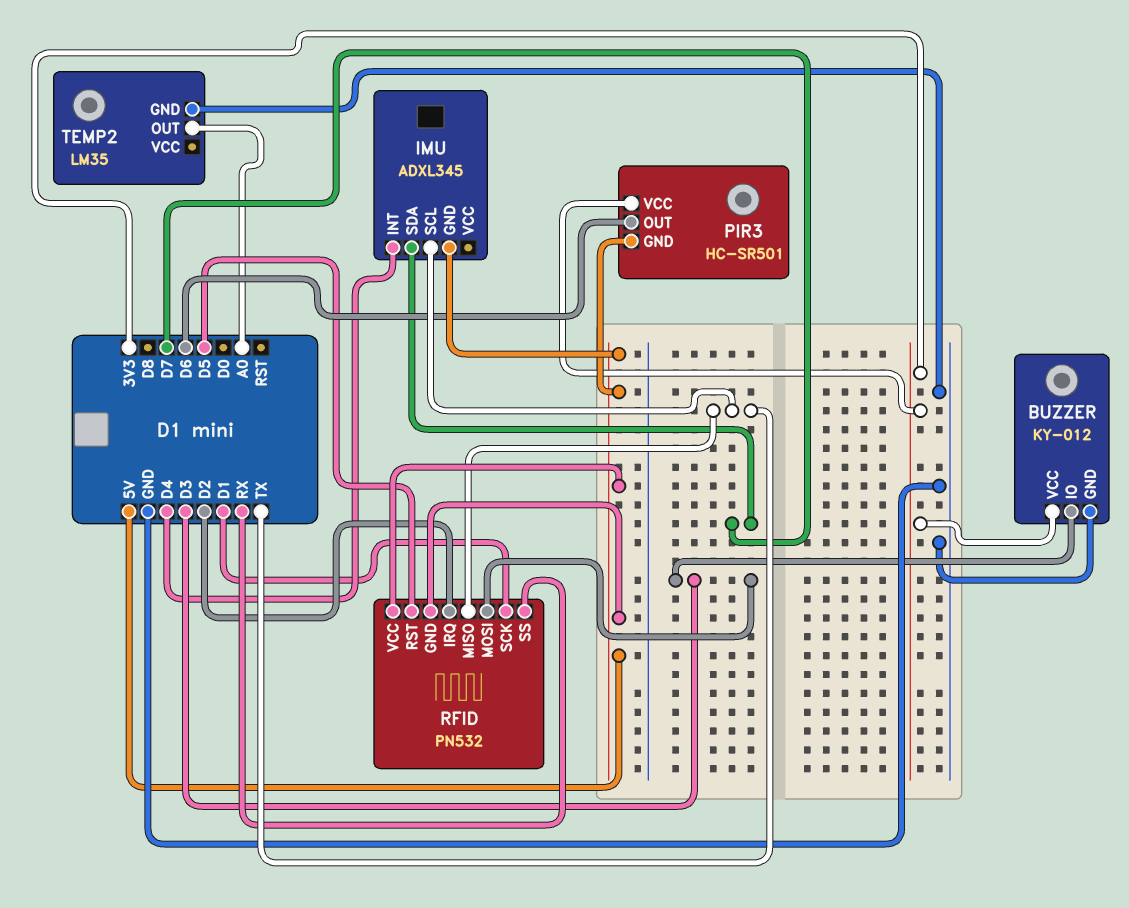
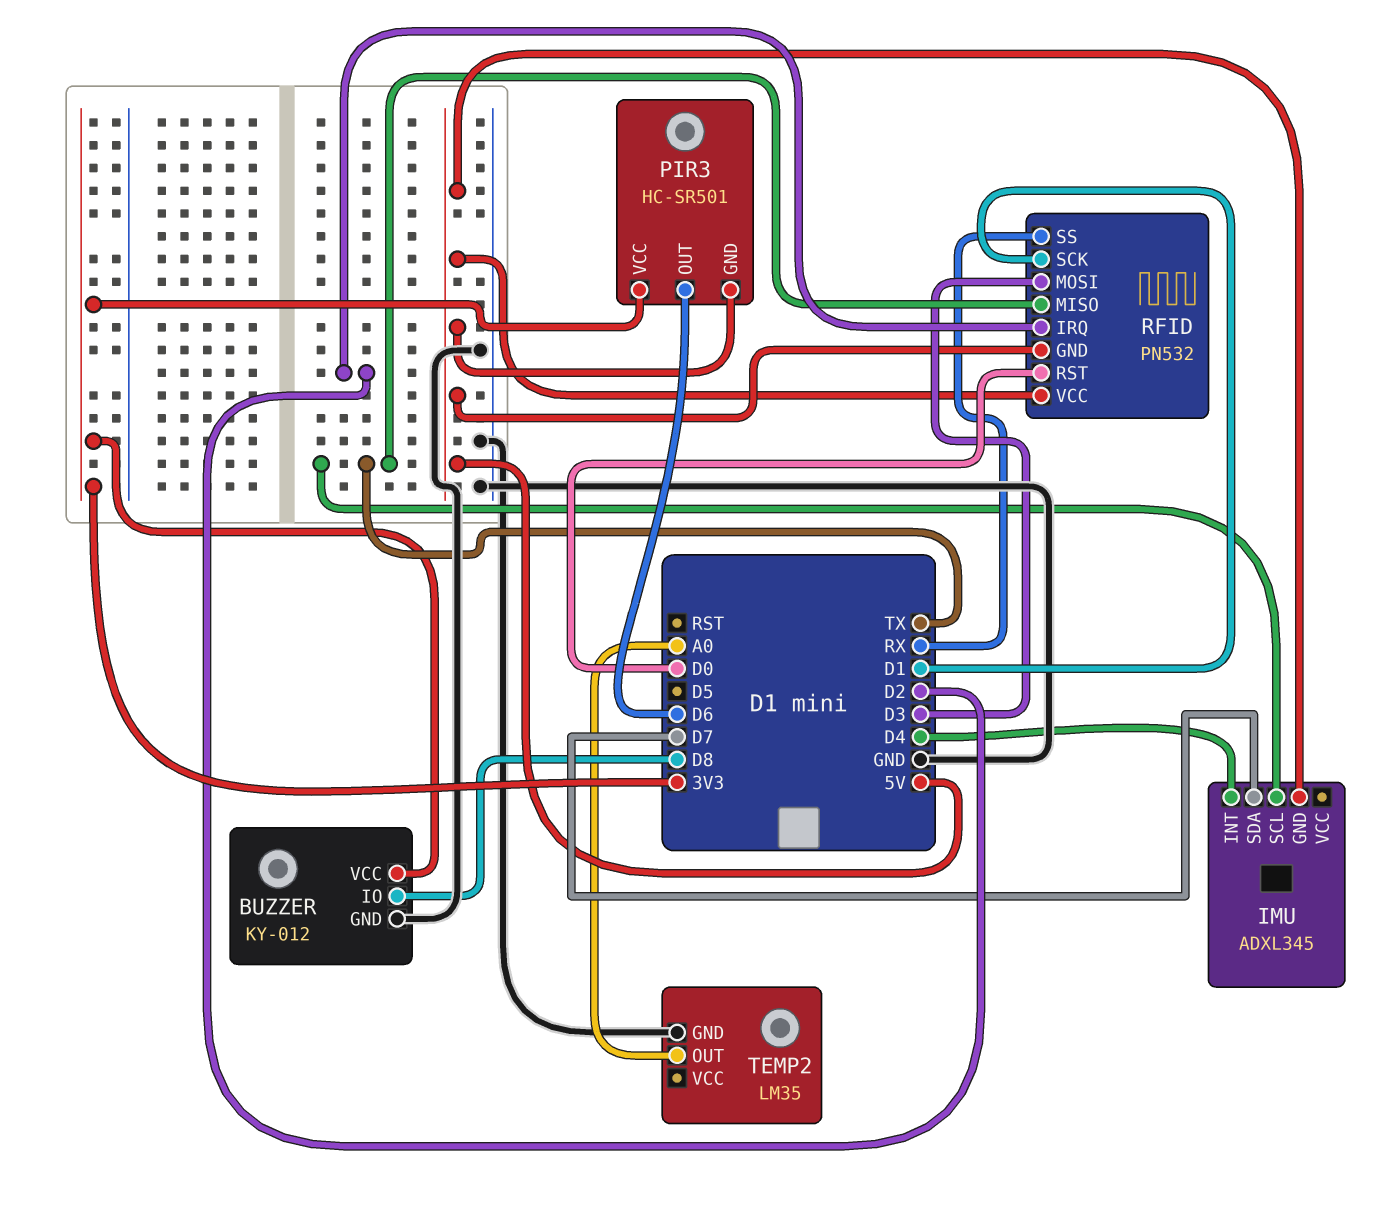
BUZZER pin IO: D3 -> D8
RFID pin RST: D5 -> D0

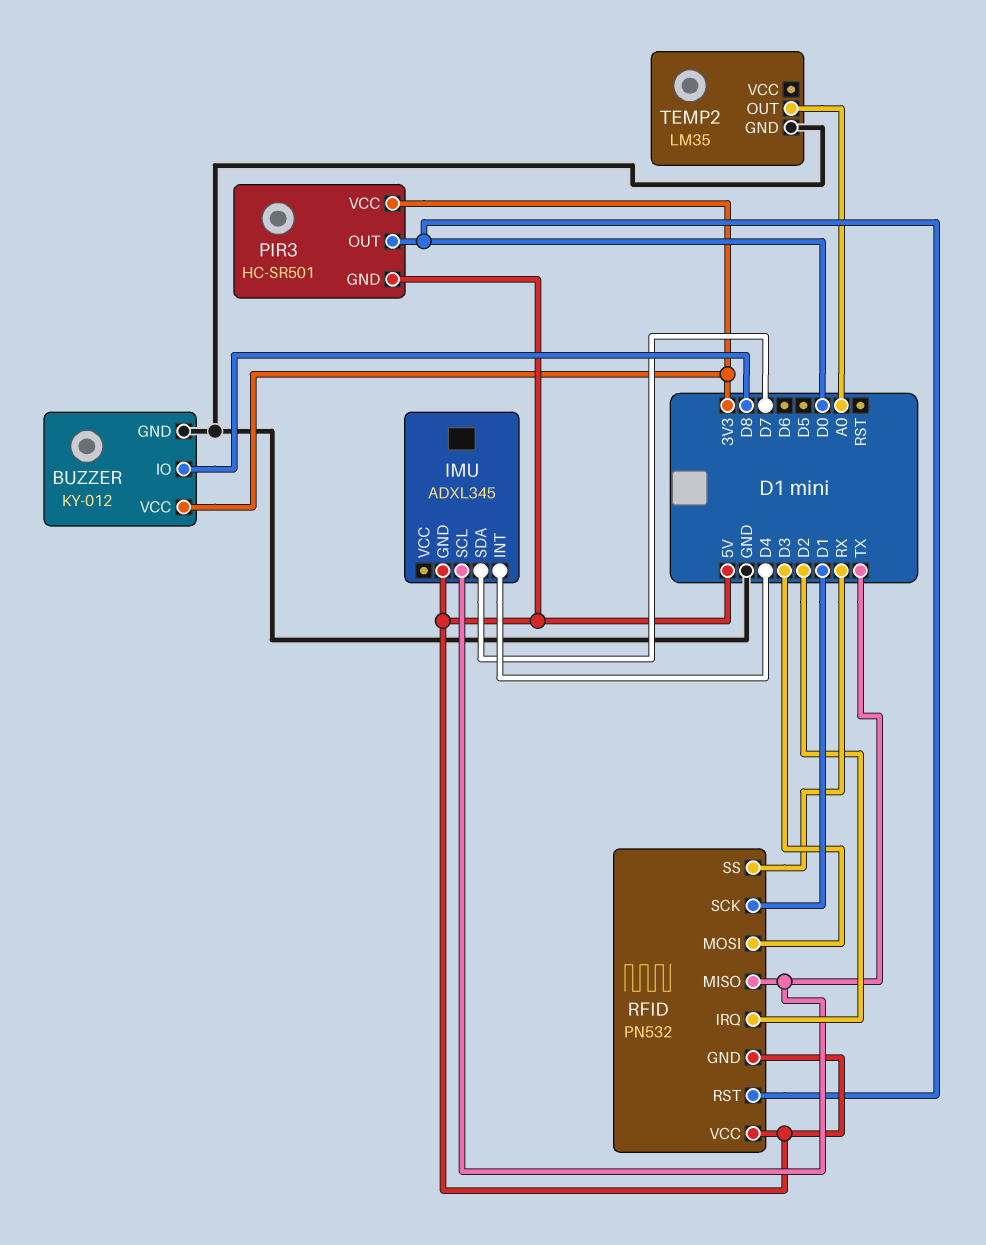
PIR3 pin OUT: D6 -> D0

